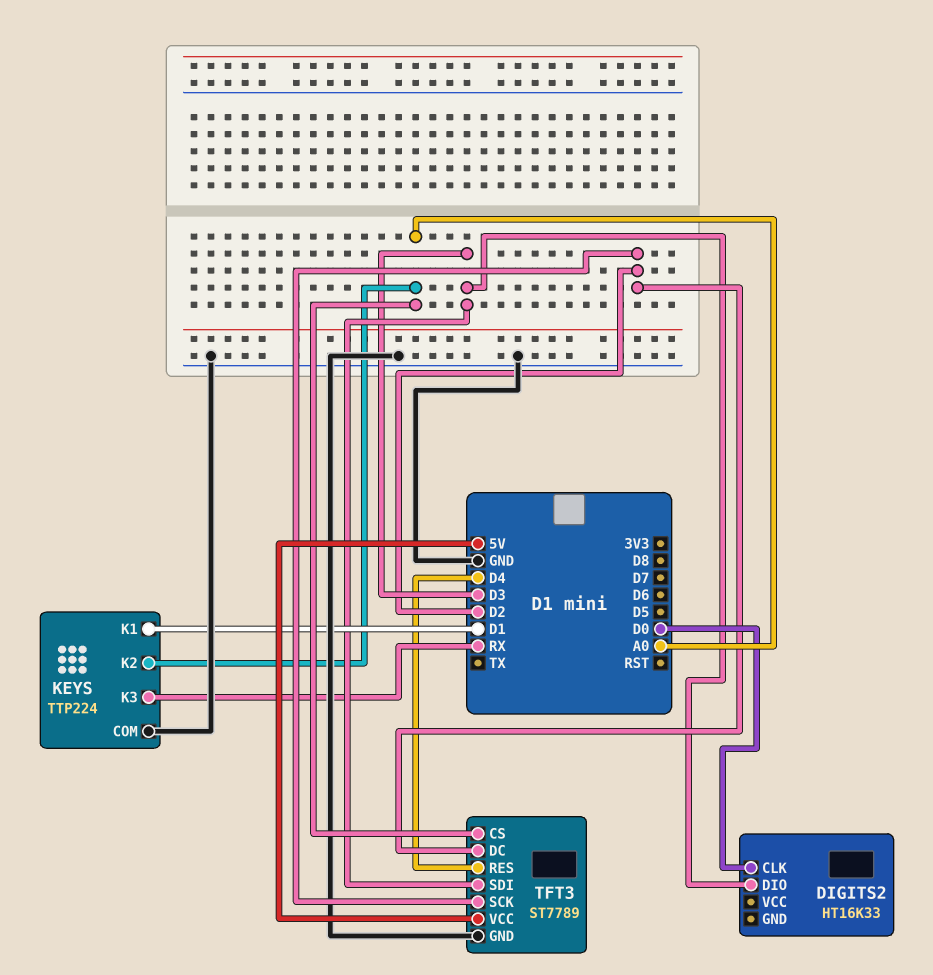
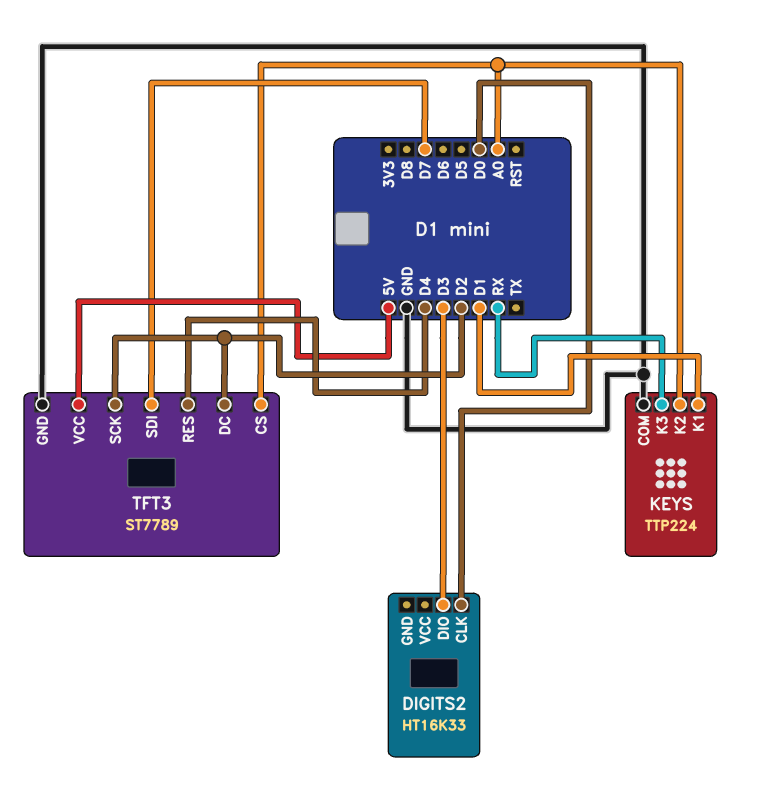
TFT3 pin SDI: D3 -> D7

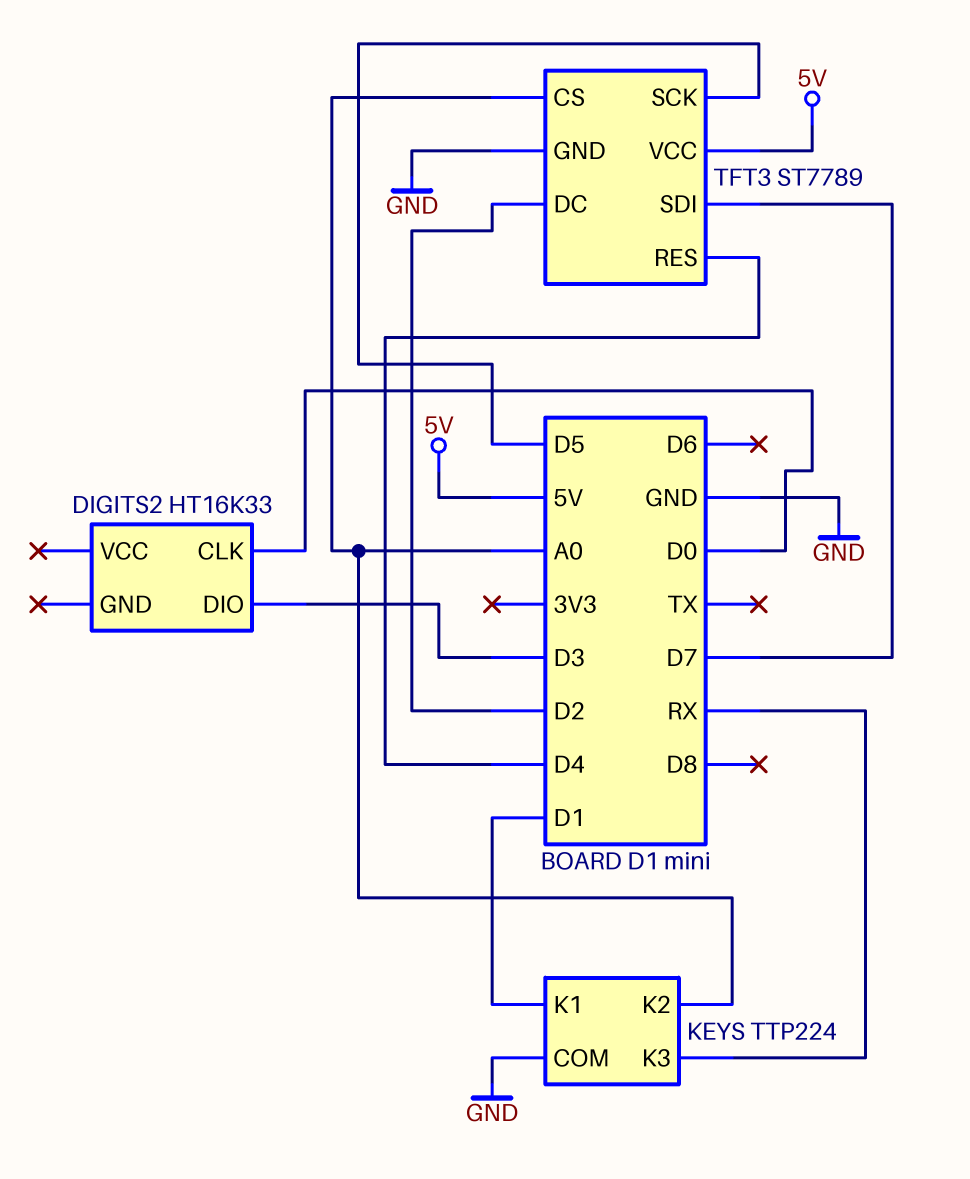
TFT3 pin SCK: D2 -> D5

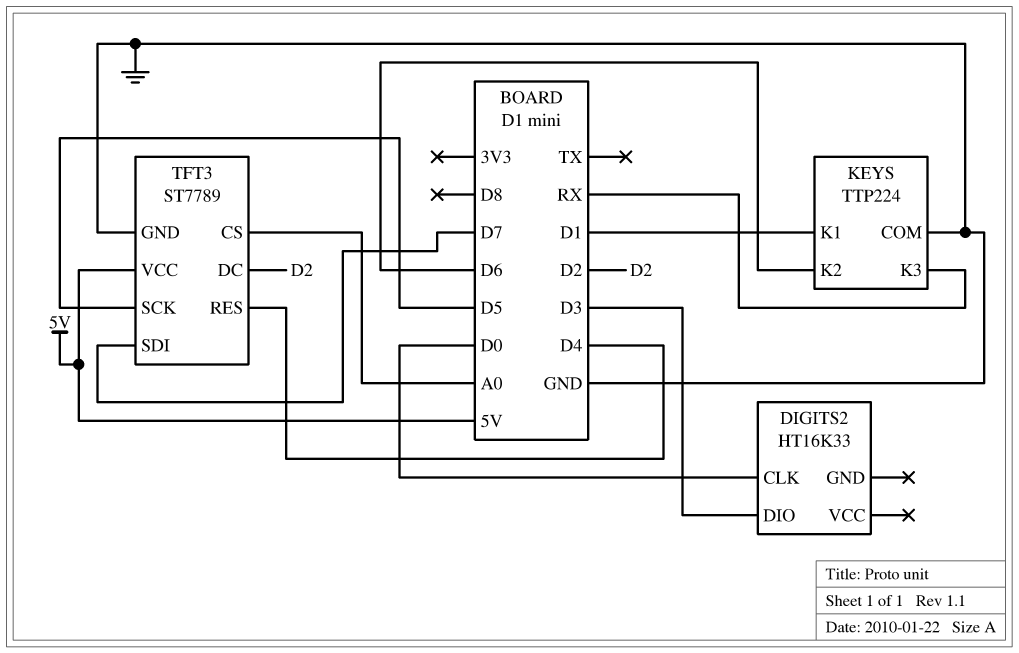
KEYS pin K2: A0 -> D6

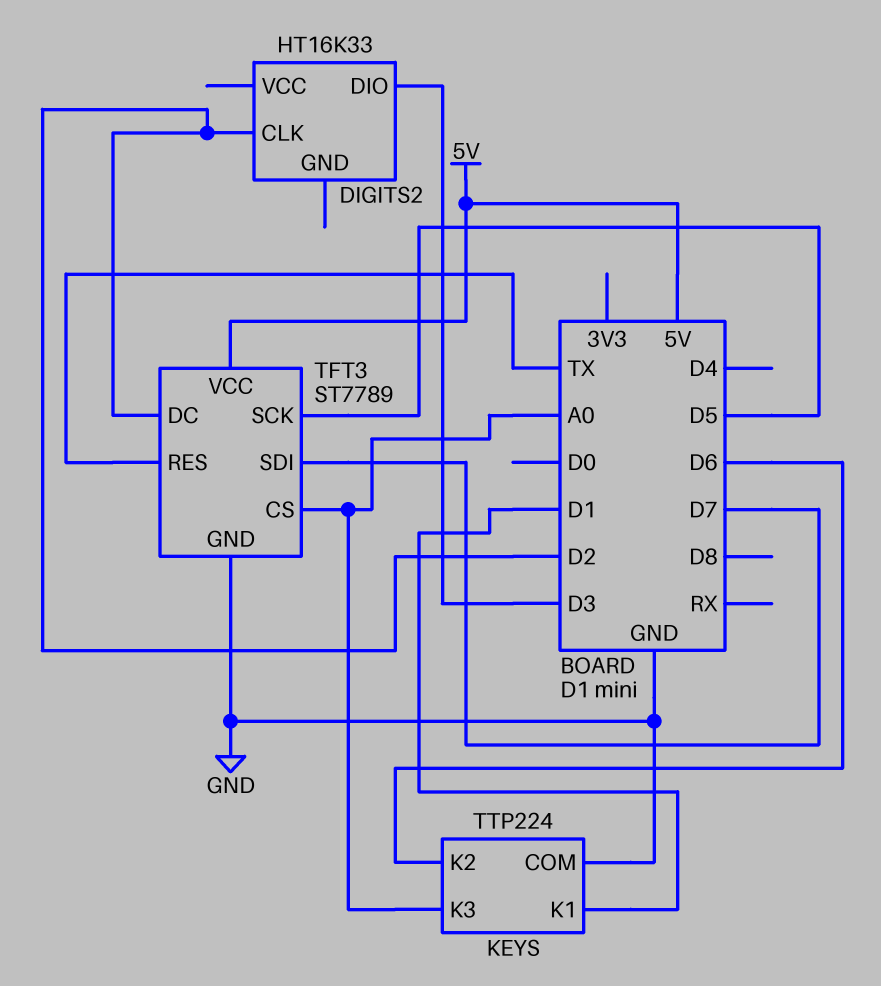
DIGITS2 pin CLK: D0 -> D2
KEYS pin K3: RX -> A0
TFT3 pin RES: D4 -> TX

